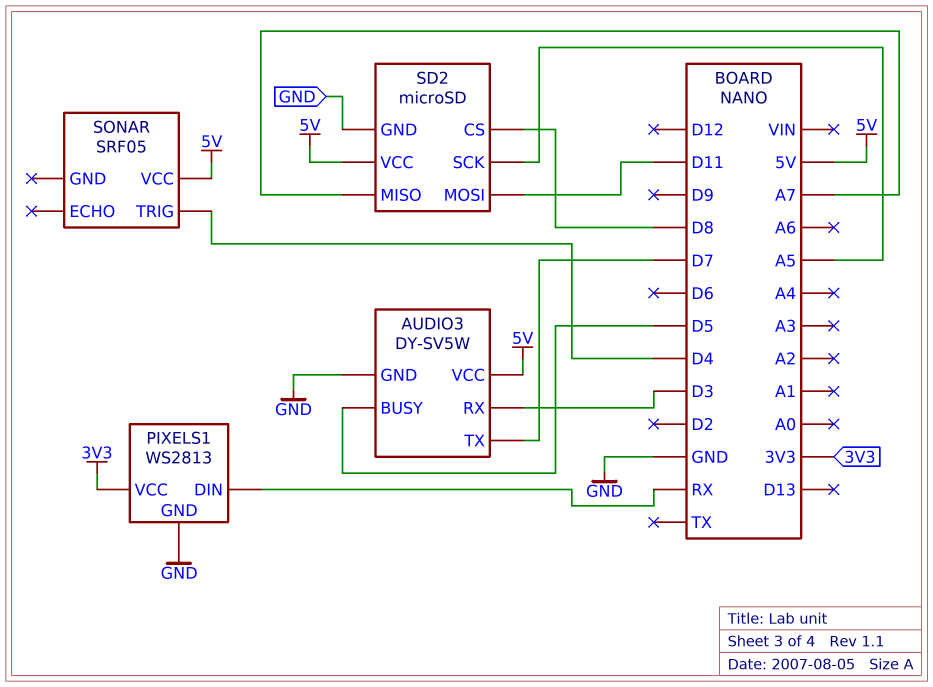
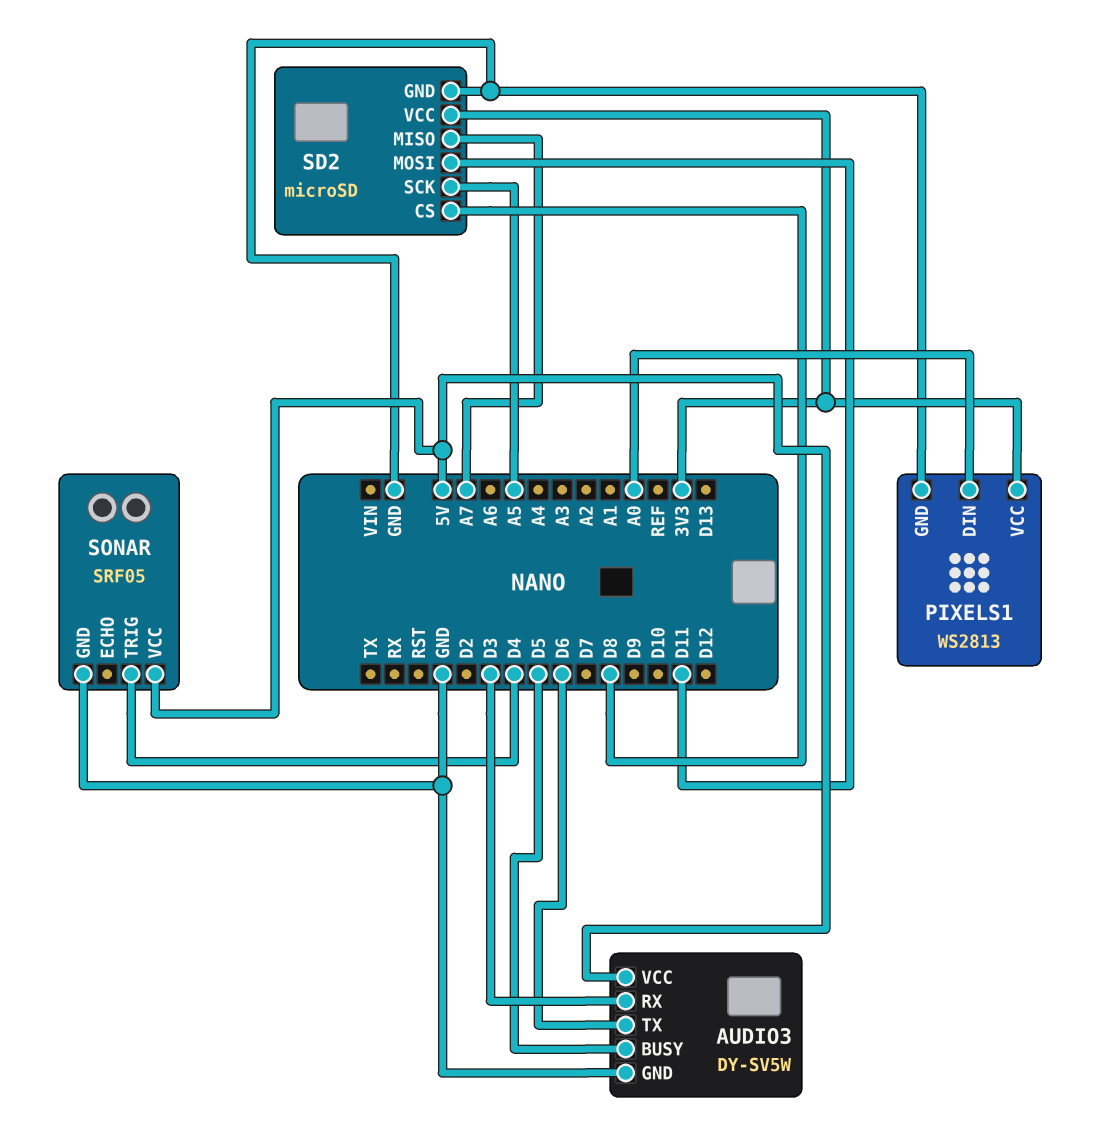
AUDIO3 pin TX: D7 -> D6
PIXELS1 pin DIN: RX -> A0
SD2 pin VCC: 5V -> 3V3
SONAR pin GND: none -> GND

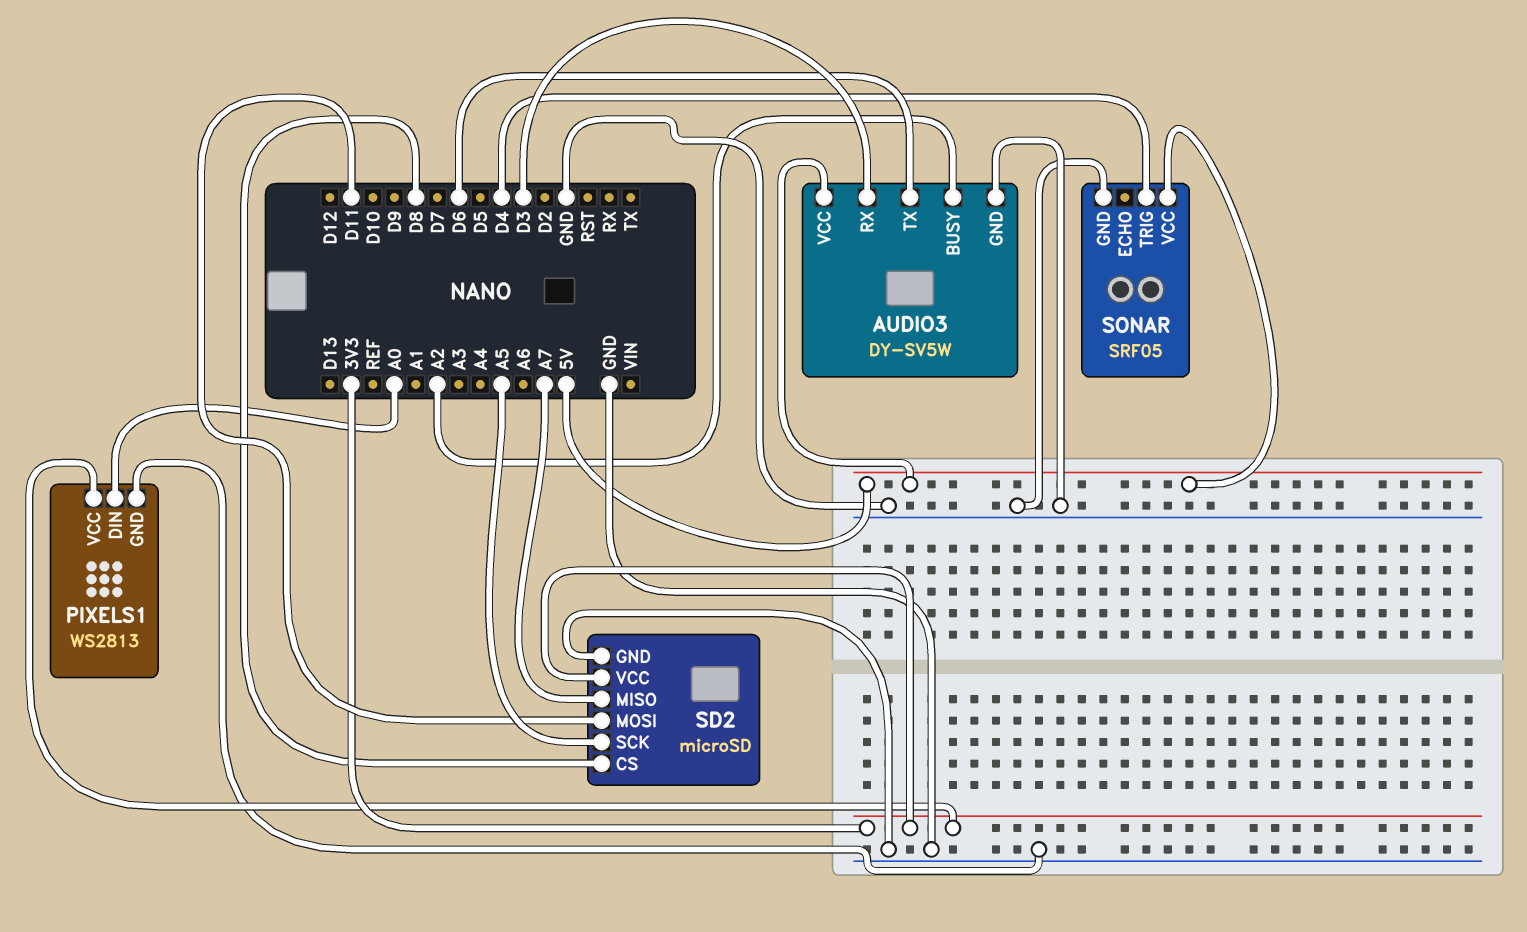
AUDIO3 pin BUSY: D5 -> A2

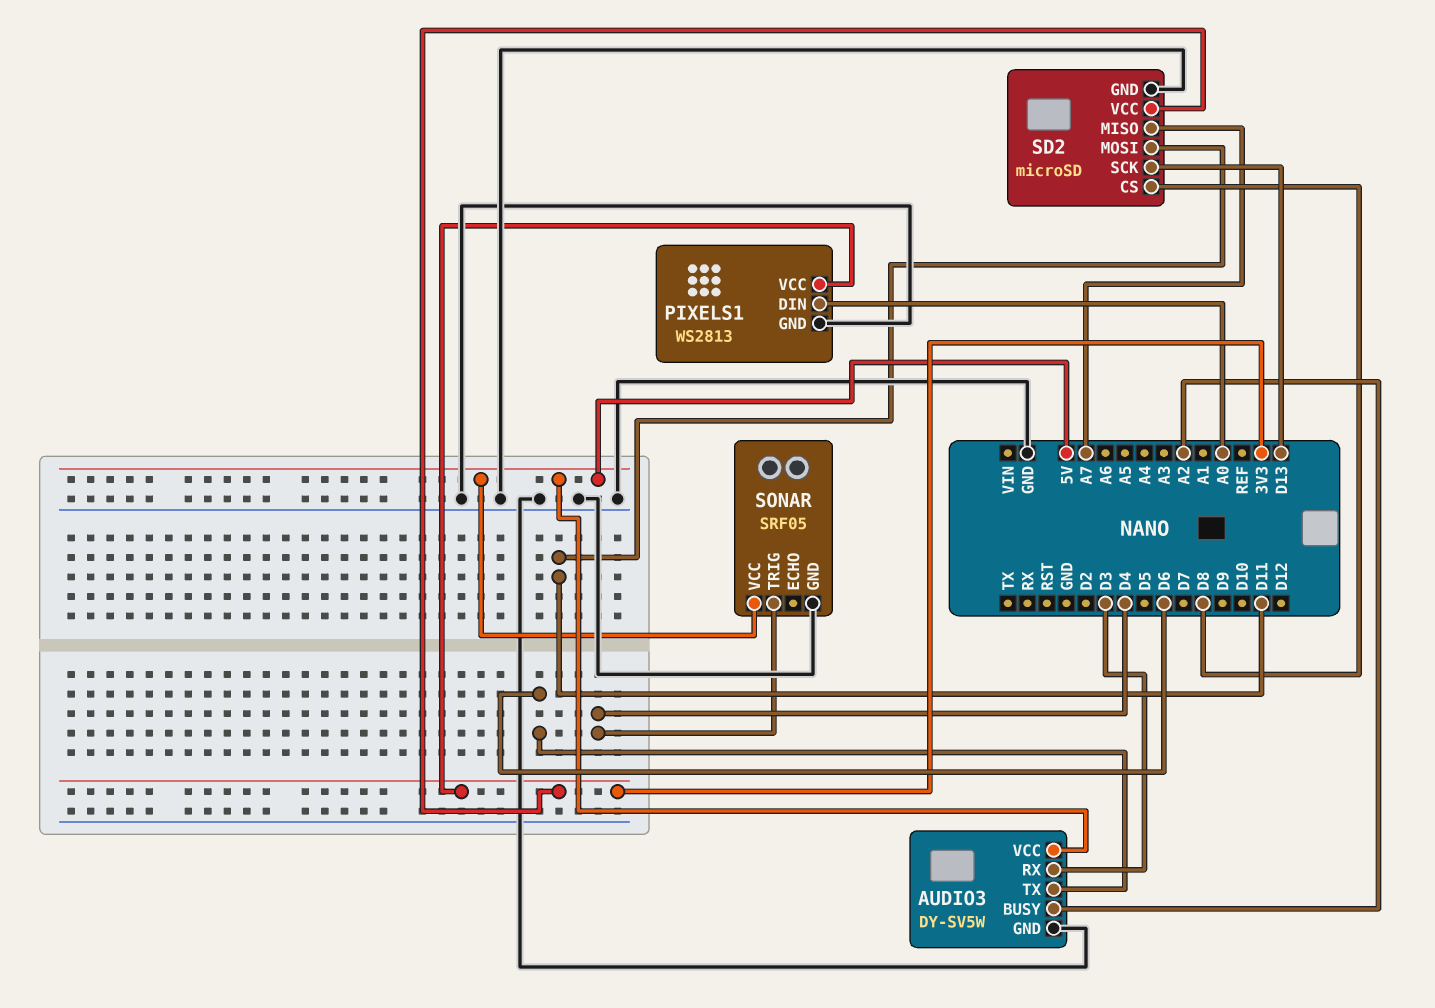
SD2 pin SCK: A5 -> D13

